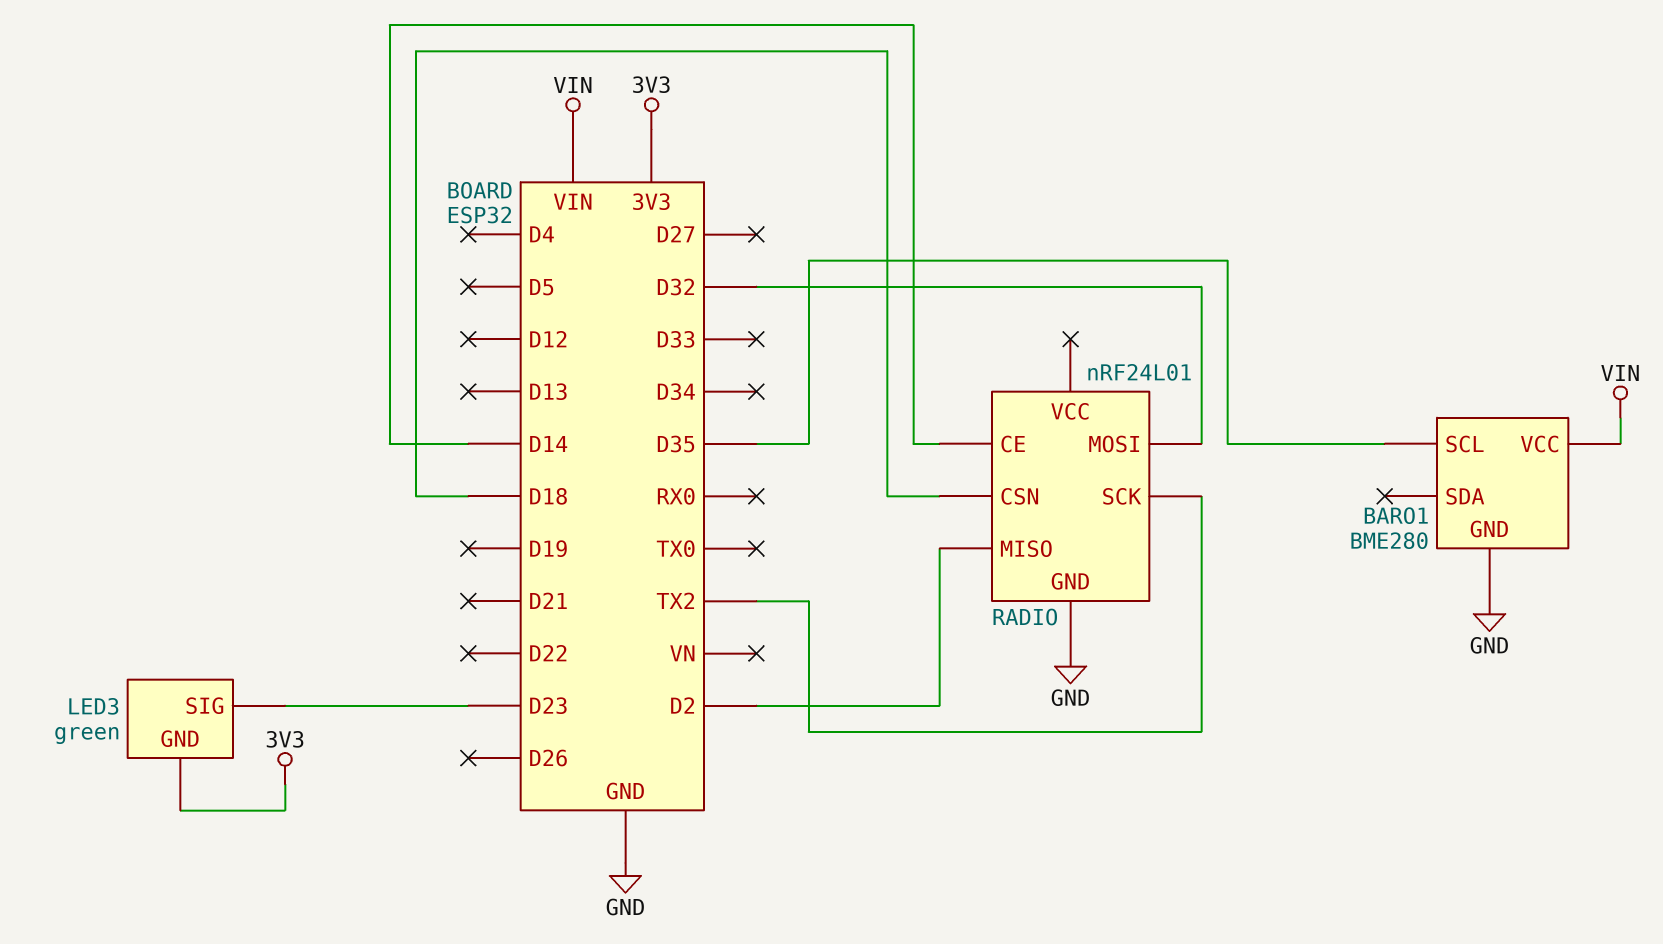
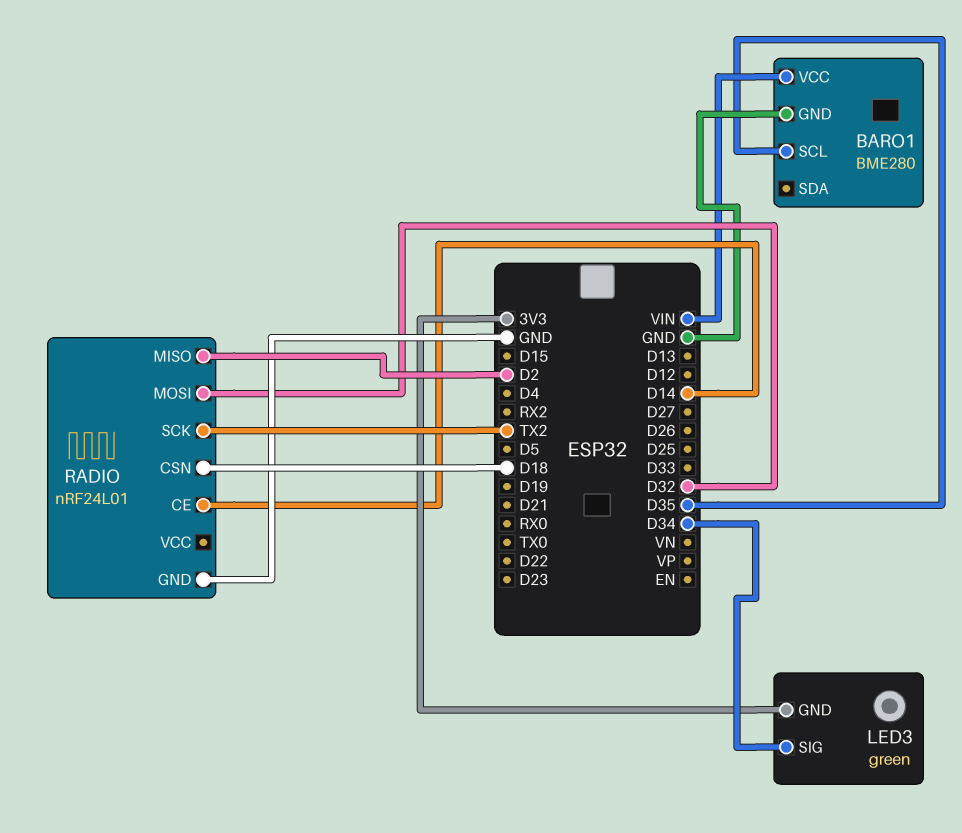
LED3 pin SIG: D23 -> D34

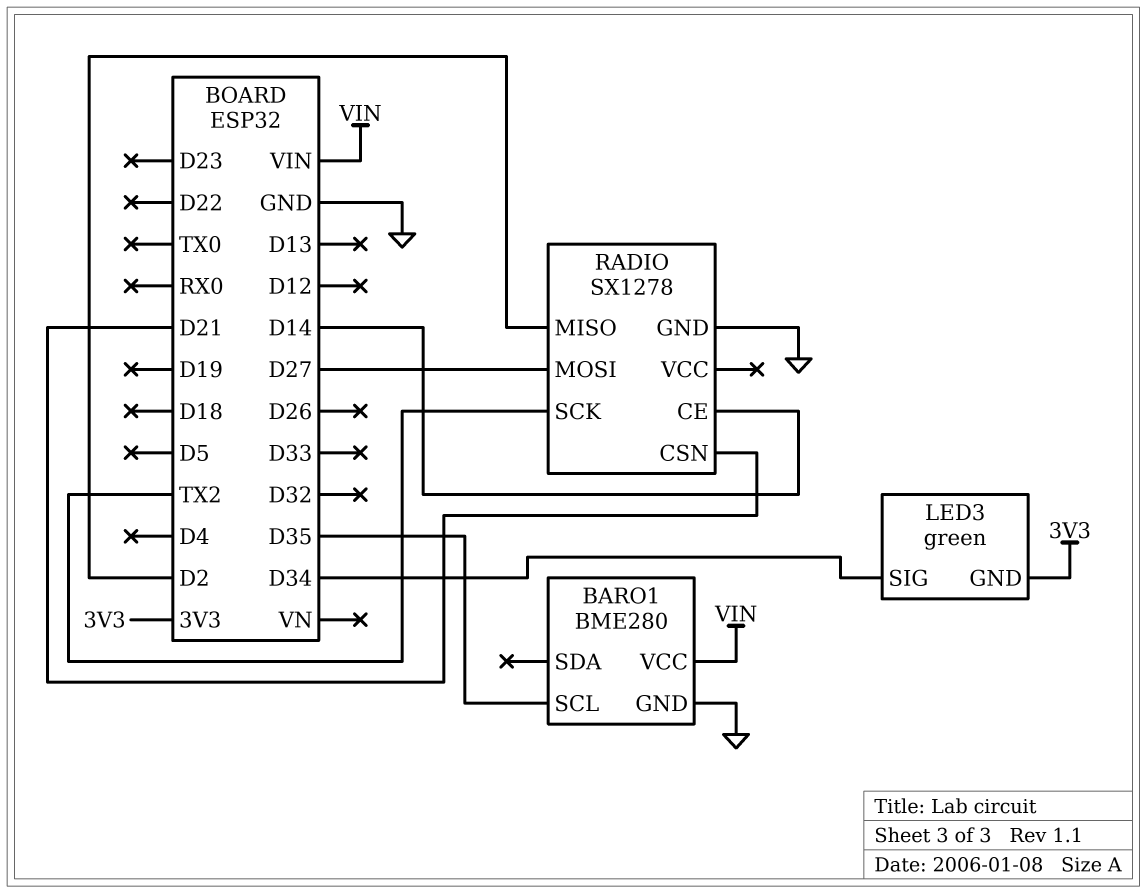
RADIO: nRF24L01 -> SX1278
RADIO pin CSN: D18 -> D21
RADIO pin MOSI: D32 -> D27

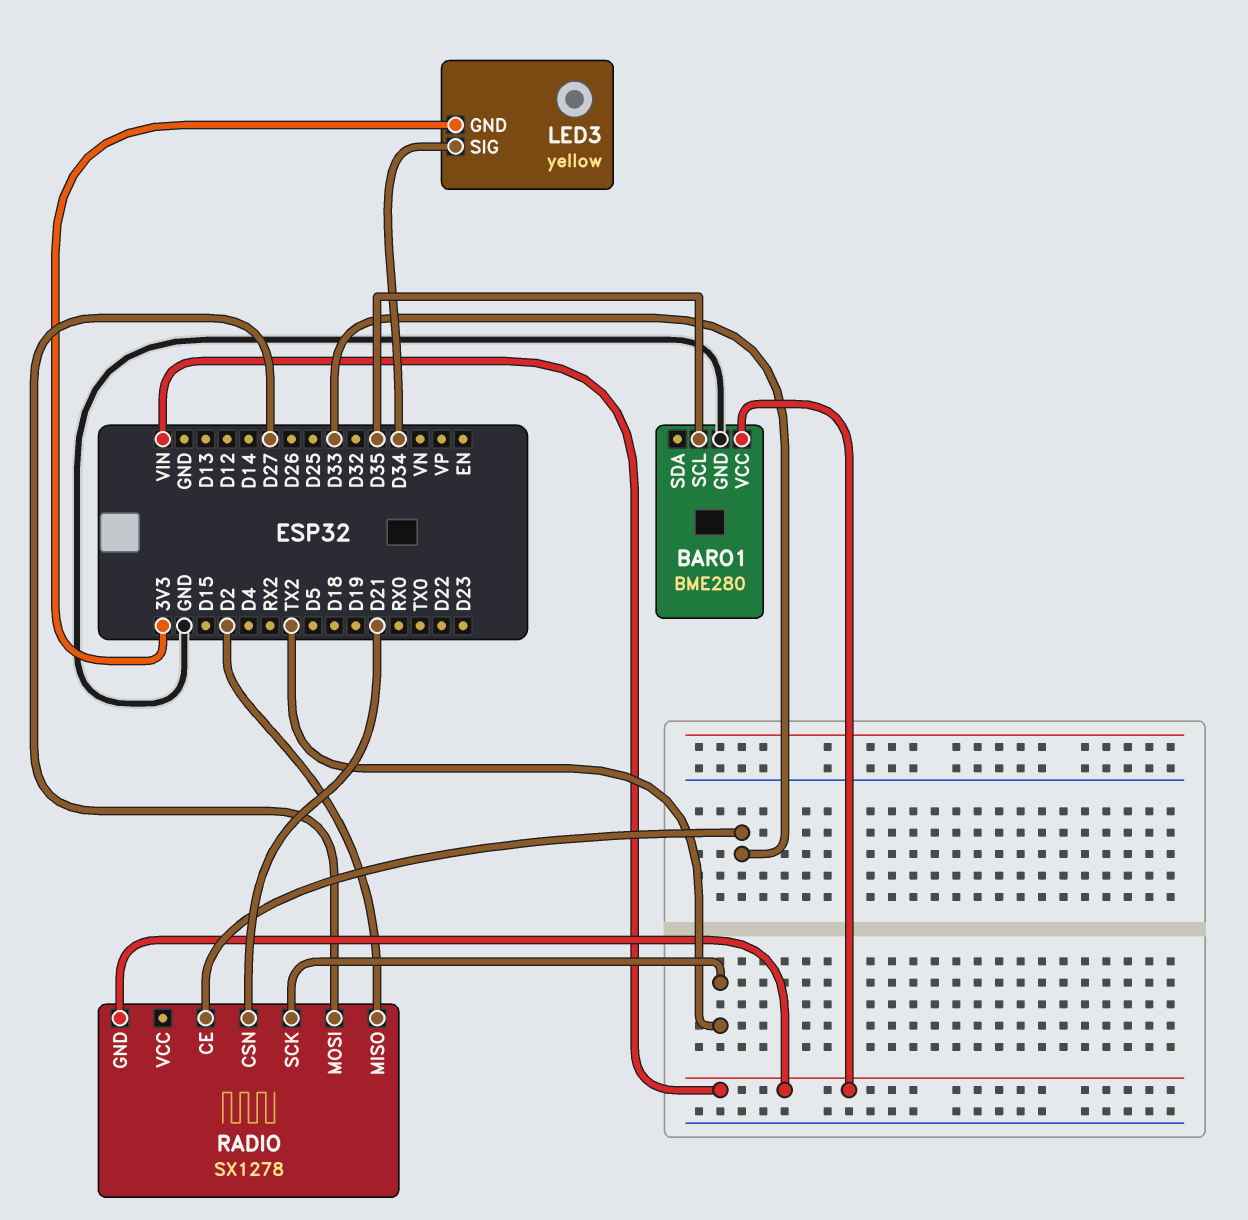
LED3: green -> yellow
RADIO pin CE: D14 -> D33
RADIO pin GND: GND -> VIN

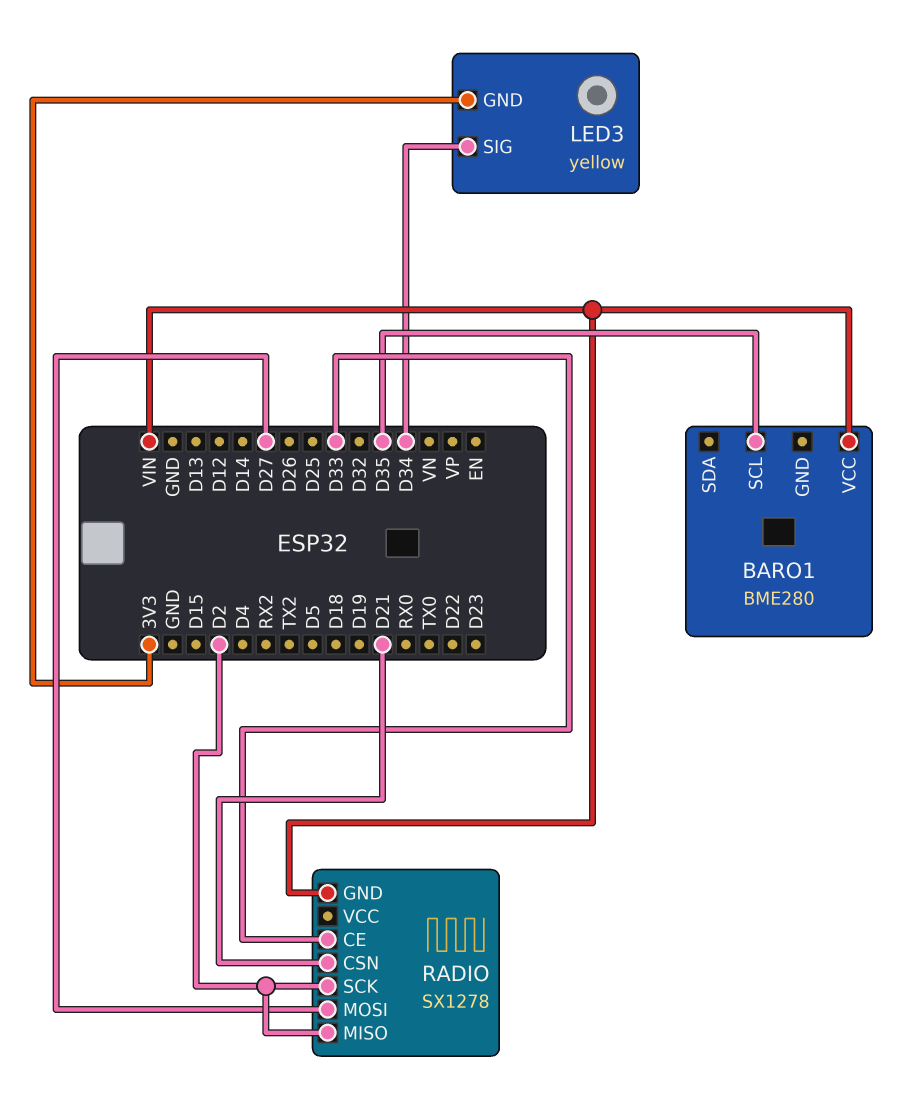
BARO1 pin GND: GND -> none
RADIO pin SCK: TX2 -> D2

